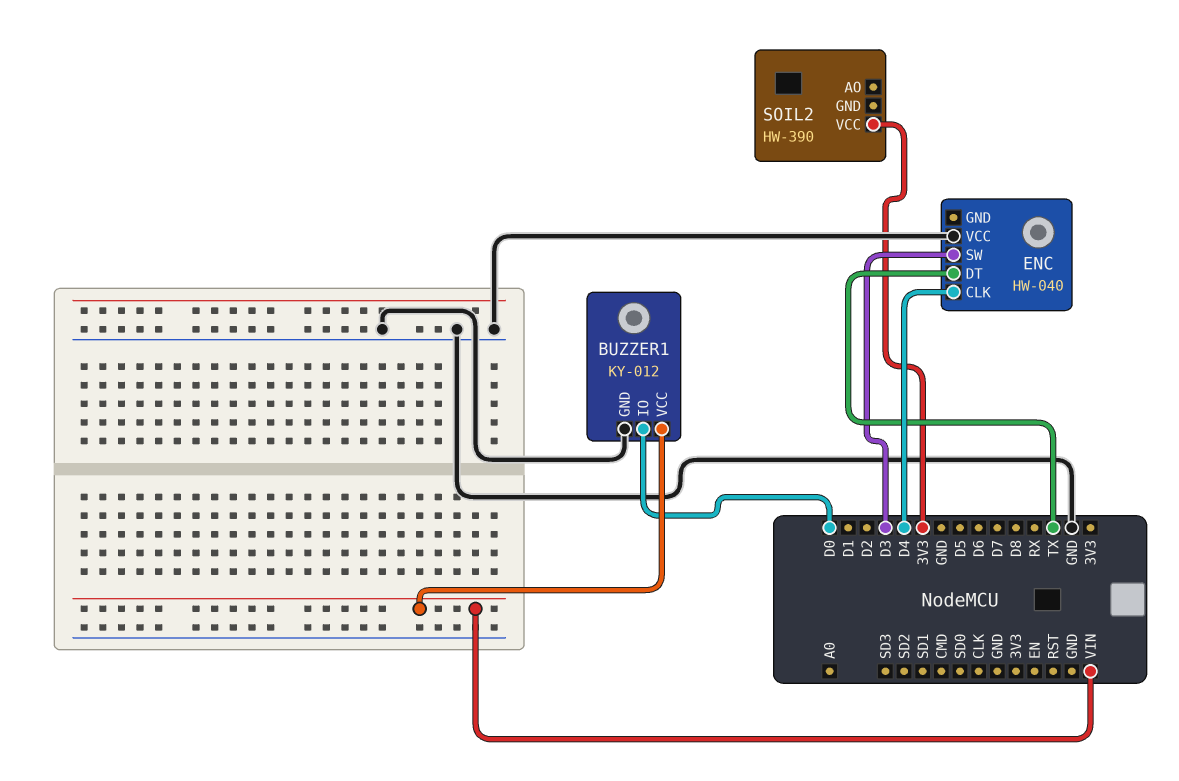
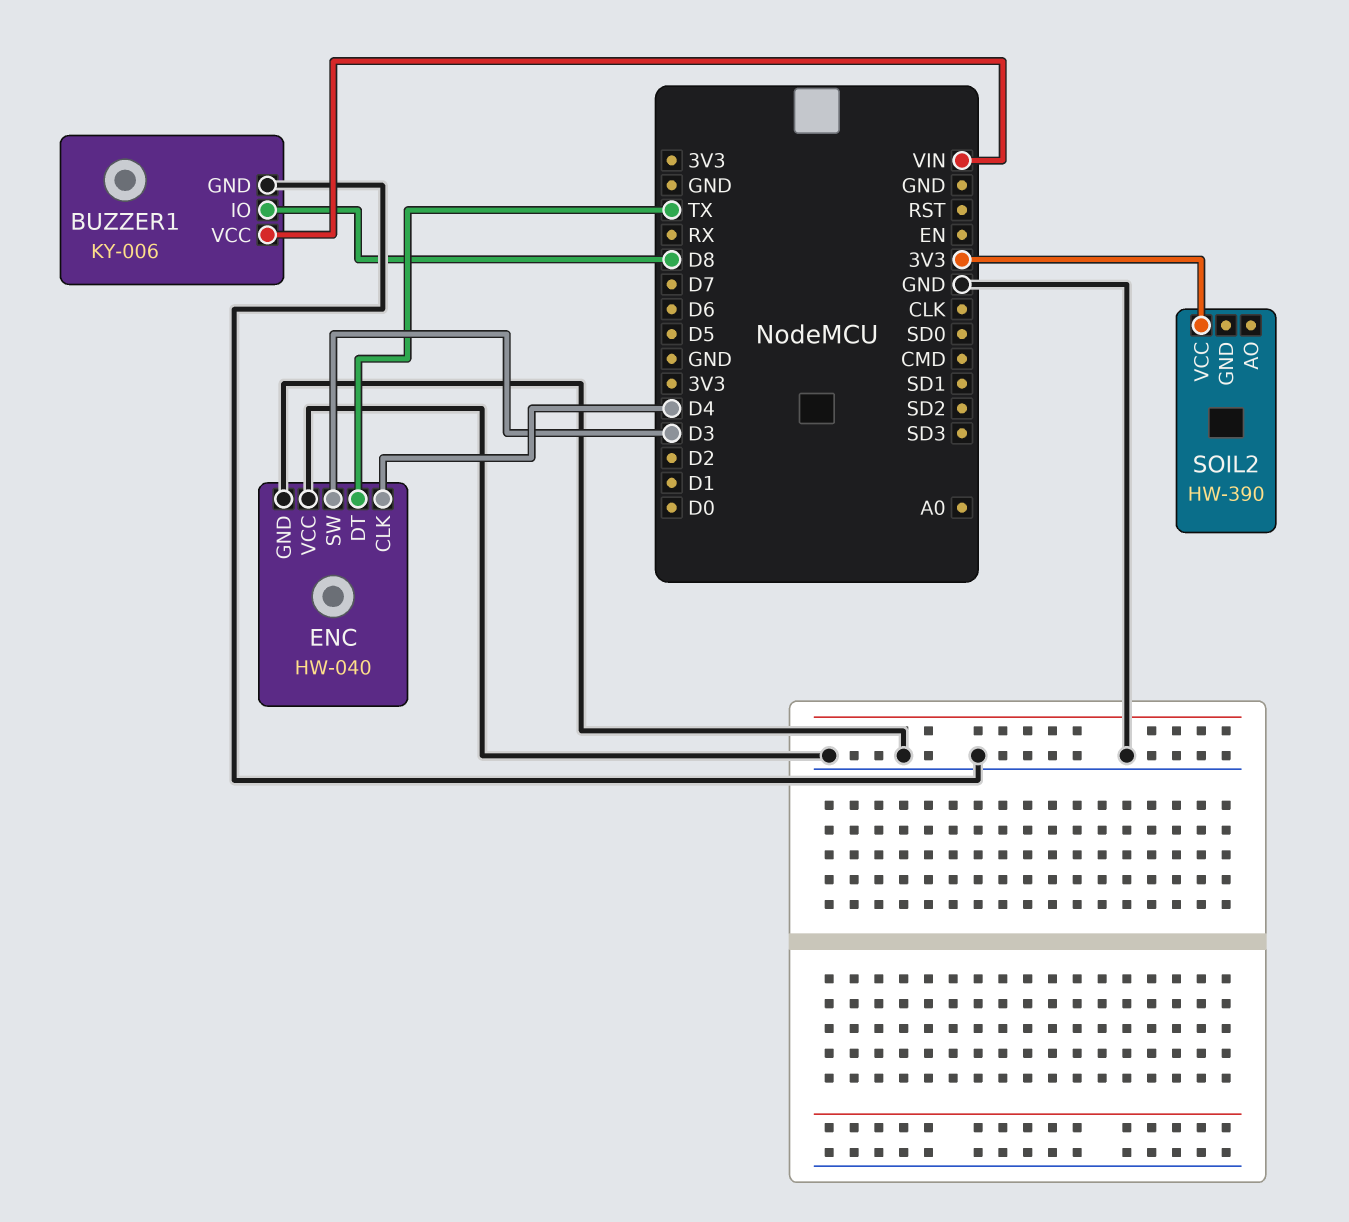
BUZZER1: KY-012 -> KY-006
BUZZER1 pin IO: D0 -> D8
ENC pin GND: none -> GND

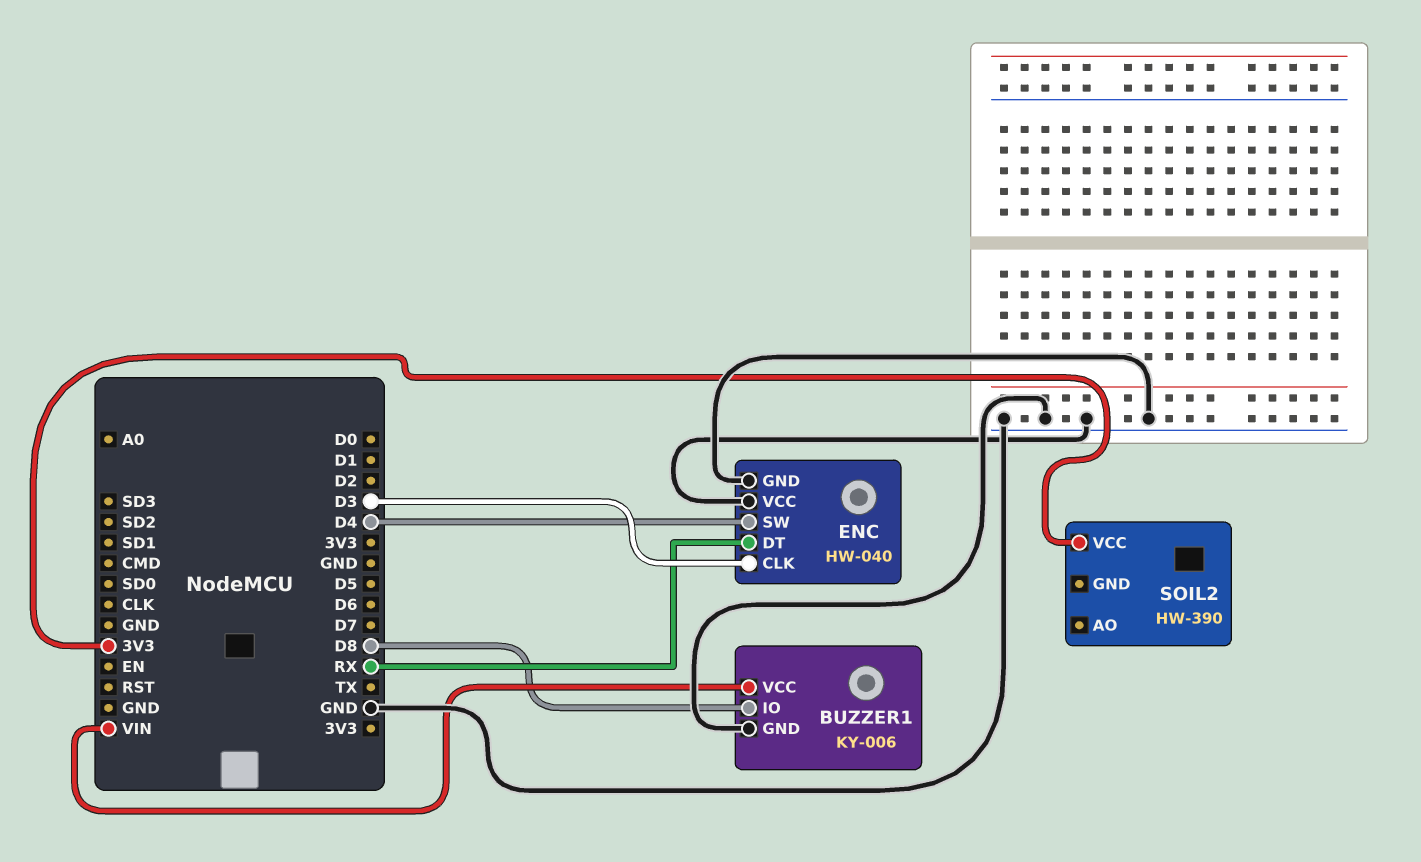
ENC pin CLK: D4 -> D3
ENC pin DT: TX -> RX
ENC pin SW: D3 -> D4

